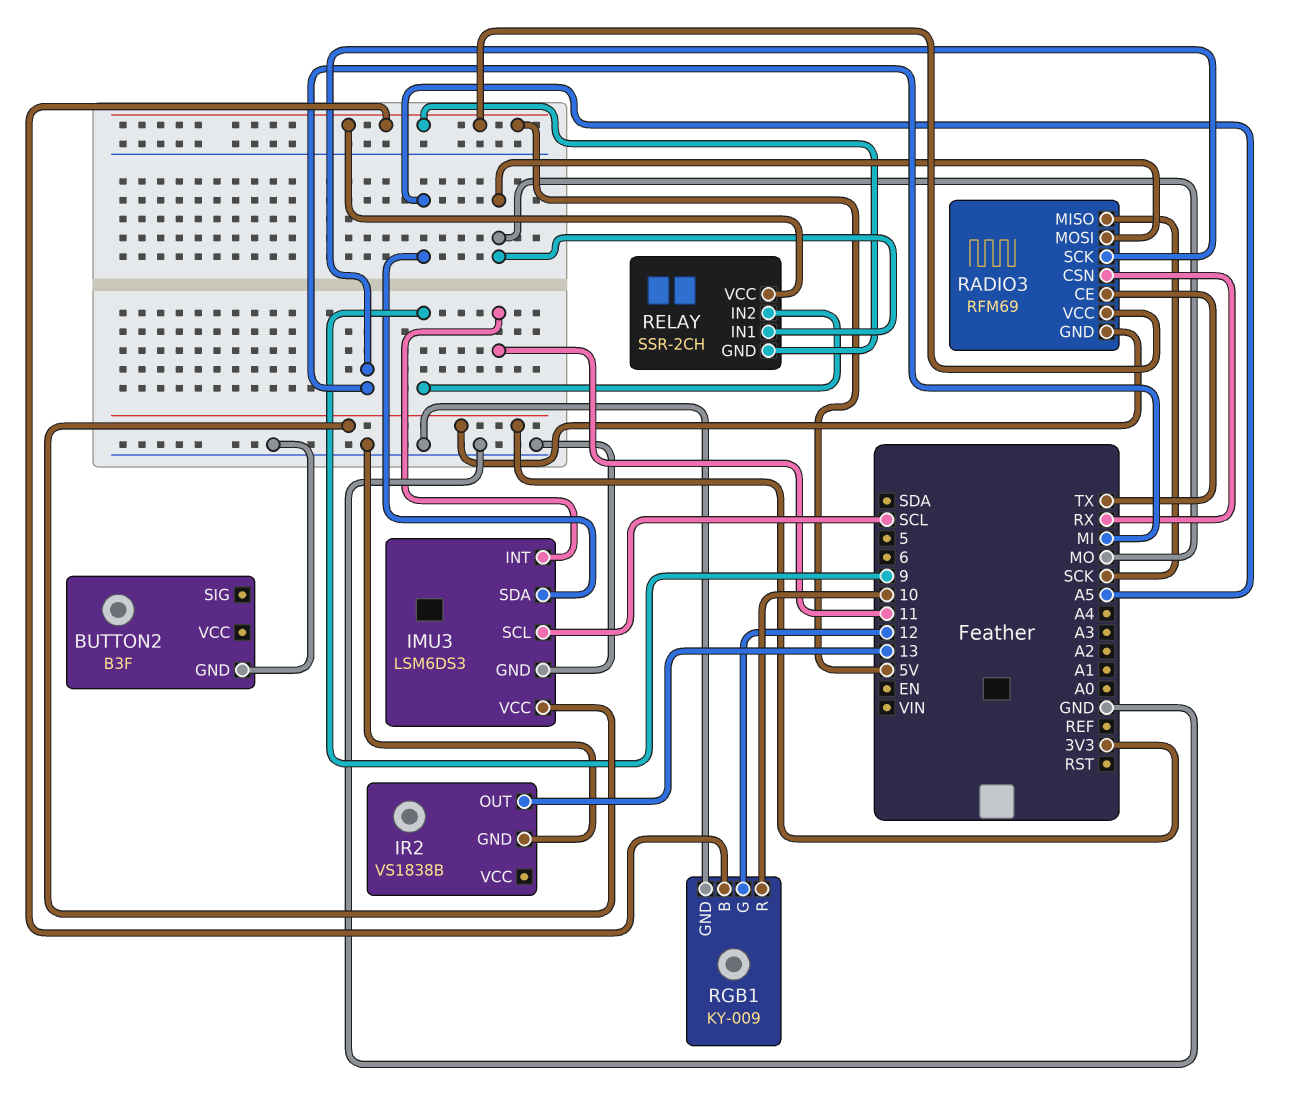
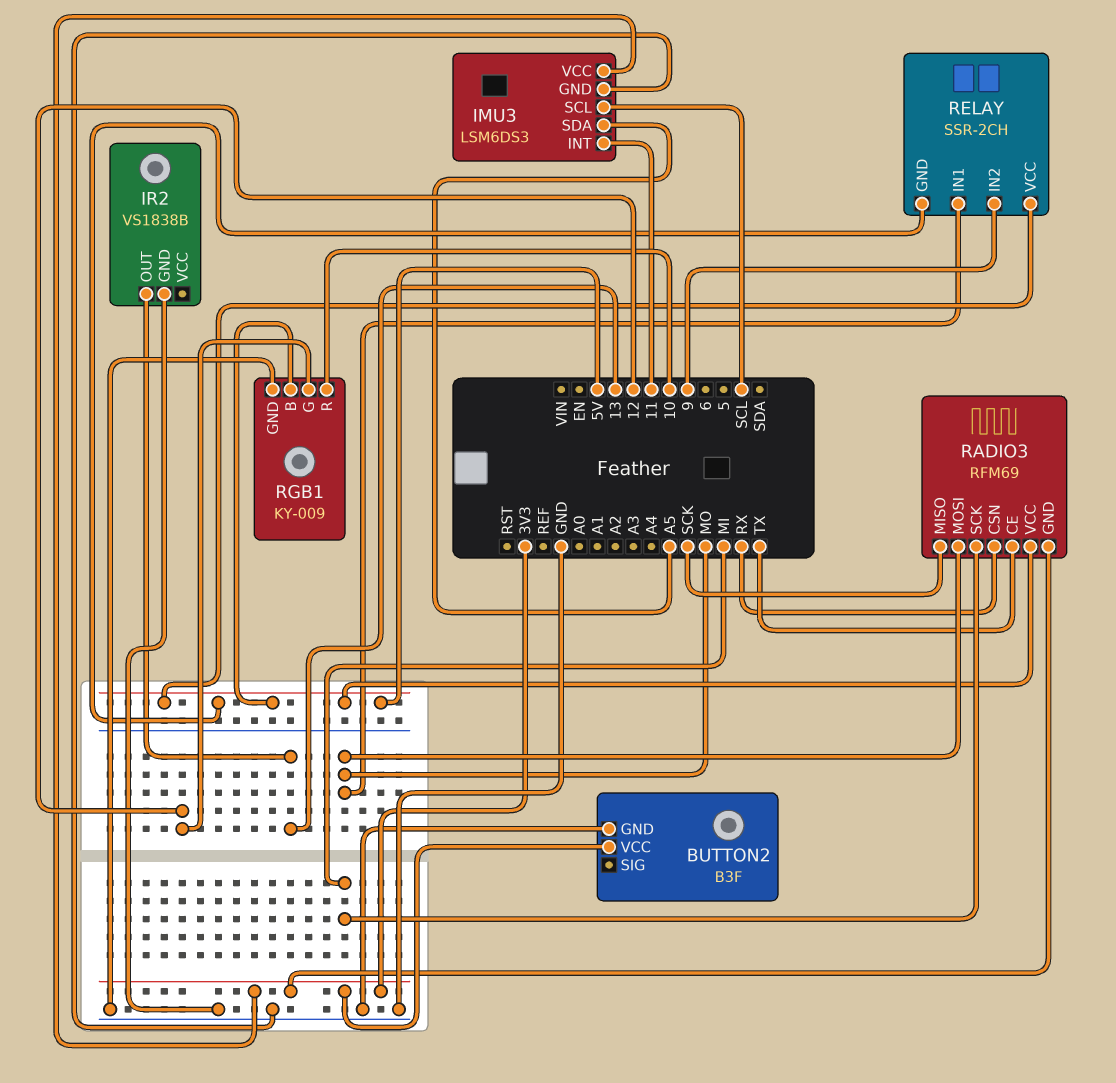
BUTTON2 pin VCC: none -> 3V3

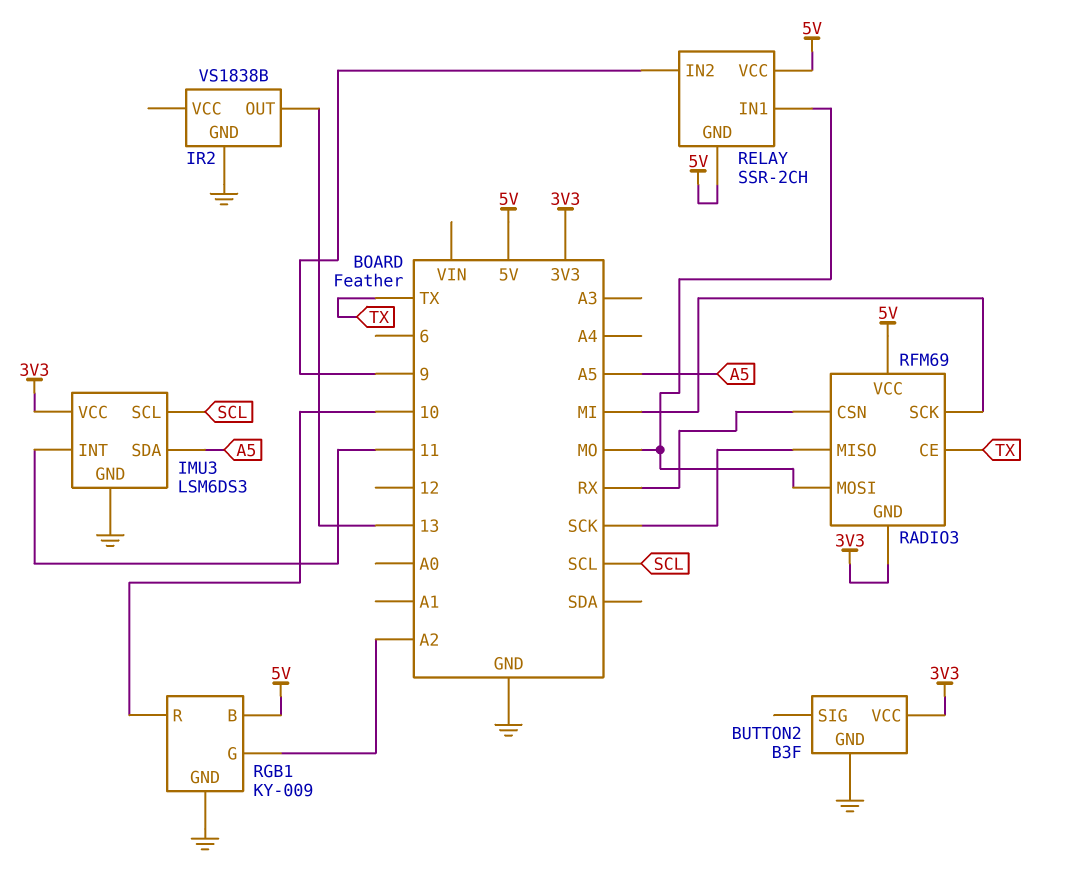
RGB1 pin G: 12 -> A2

